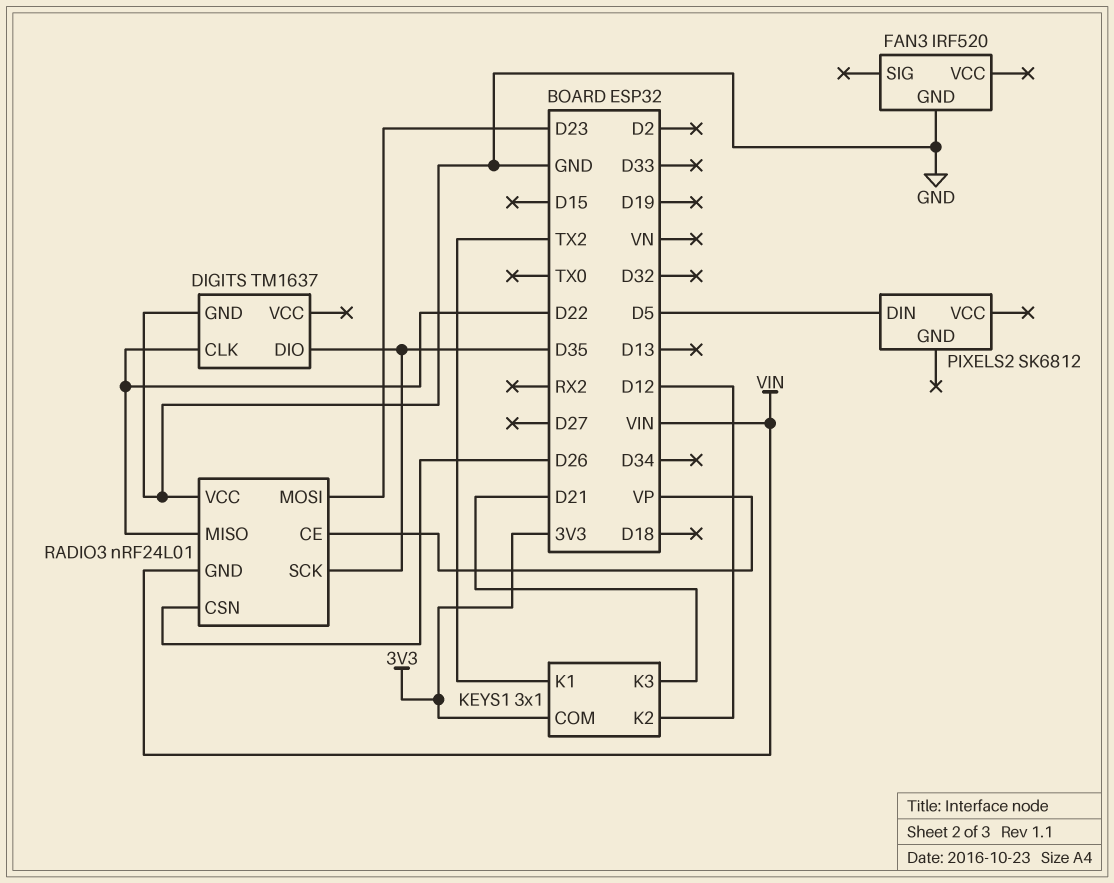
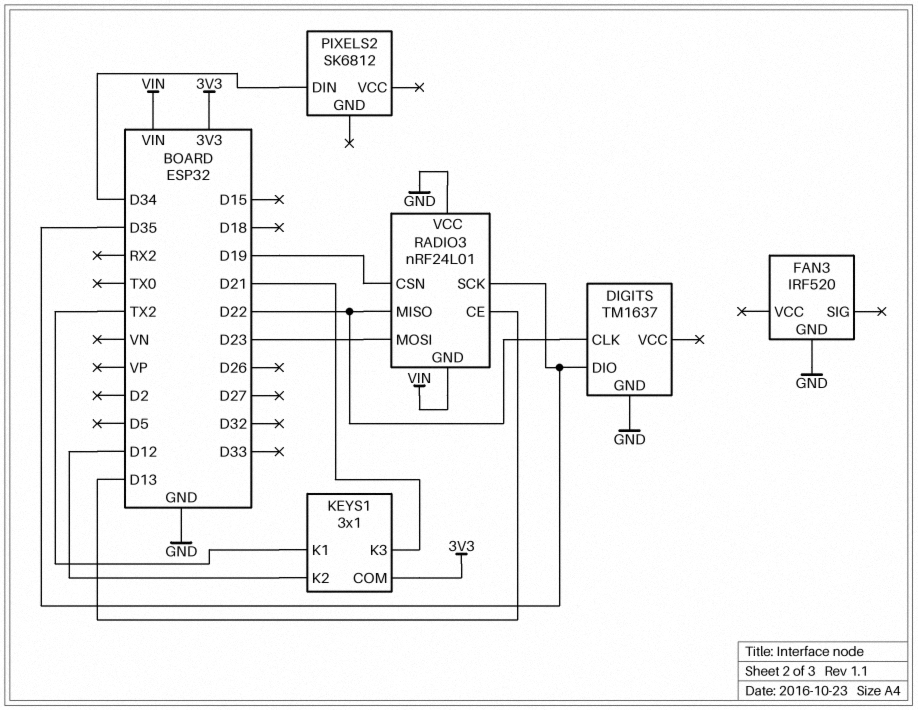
PIXELS2 pin DIN: D5 -> D34
RADIO3 pin CE: VP -> D13
RADIO3 pin CSN: D26 -> D19

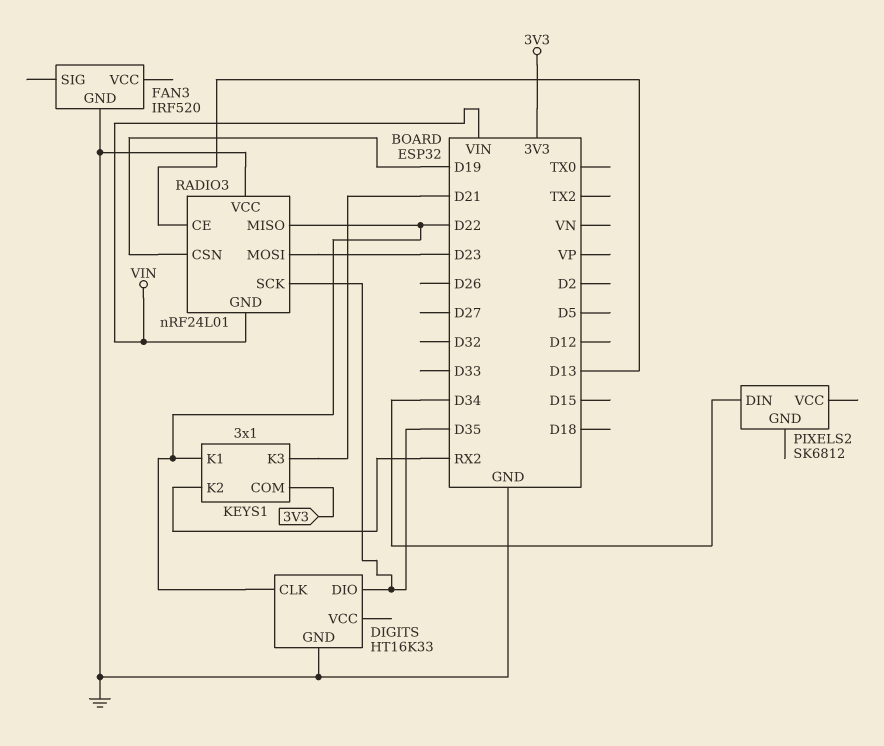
DIGITS: TM1637 -> HT16K33
KEYS1 pin K1: TX2 -> D22
KEYS1 pin K2: D12 -> RX2

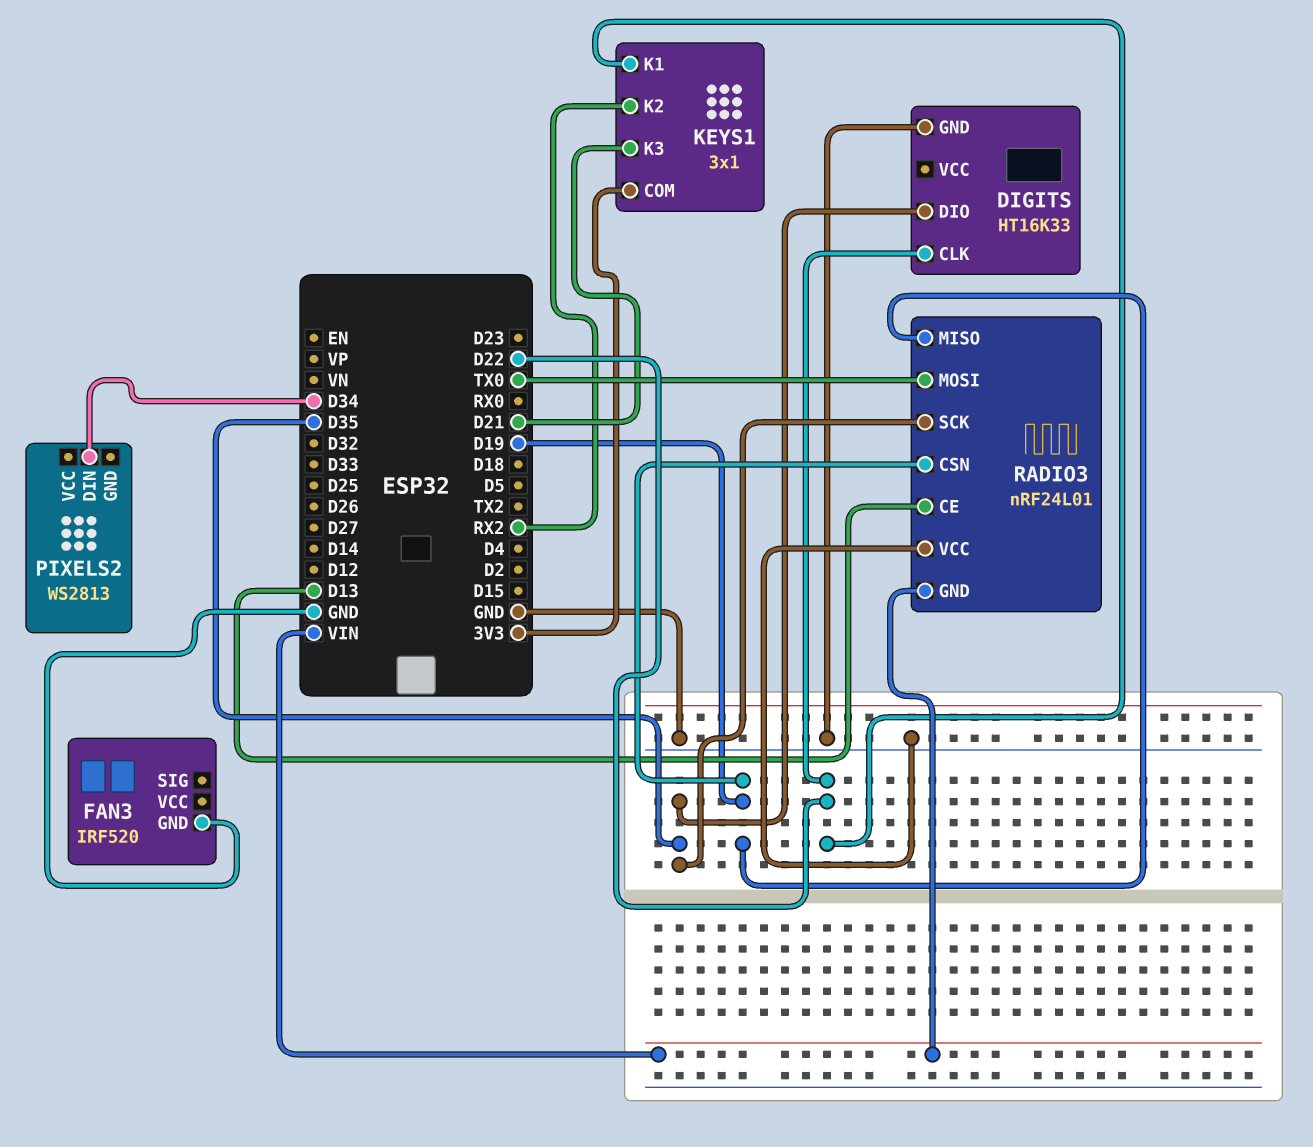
PIXELS2: SK6812 -> WS2813
RADIO3 pin MISO: D22 -> D19
RADIO3 pin MOSI: D23 -> TX0

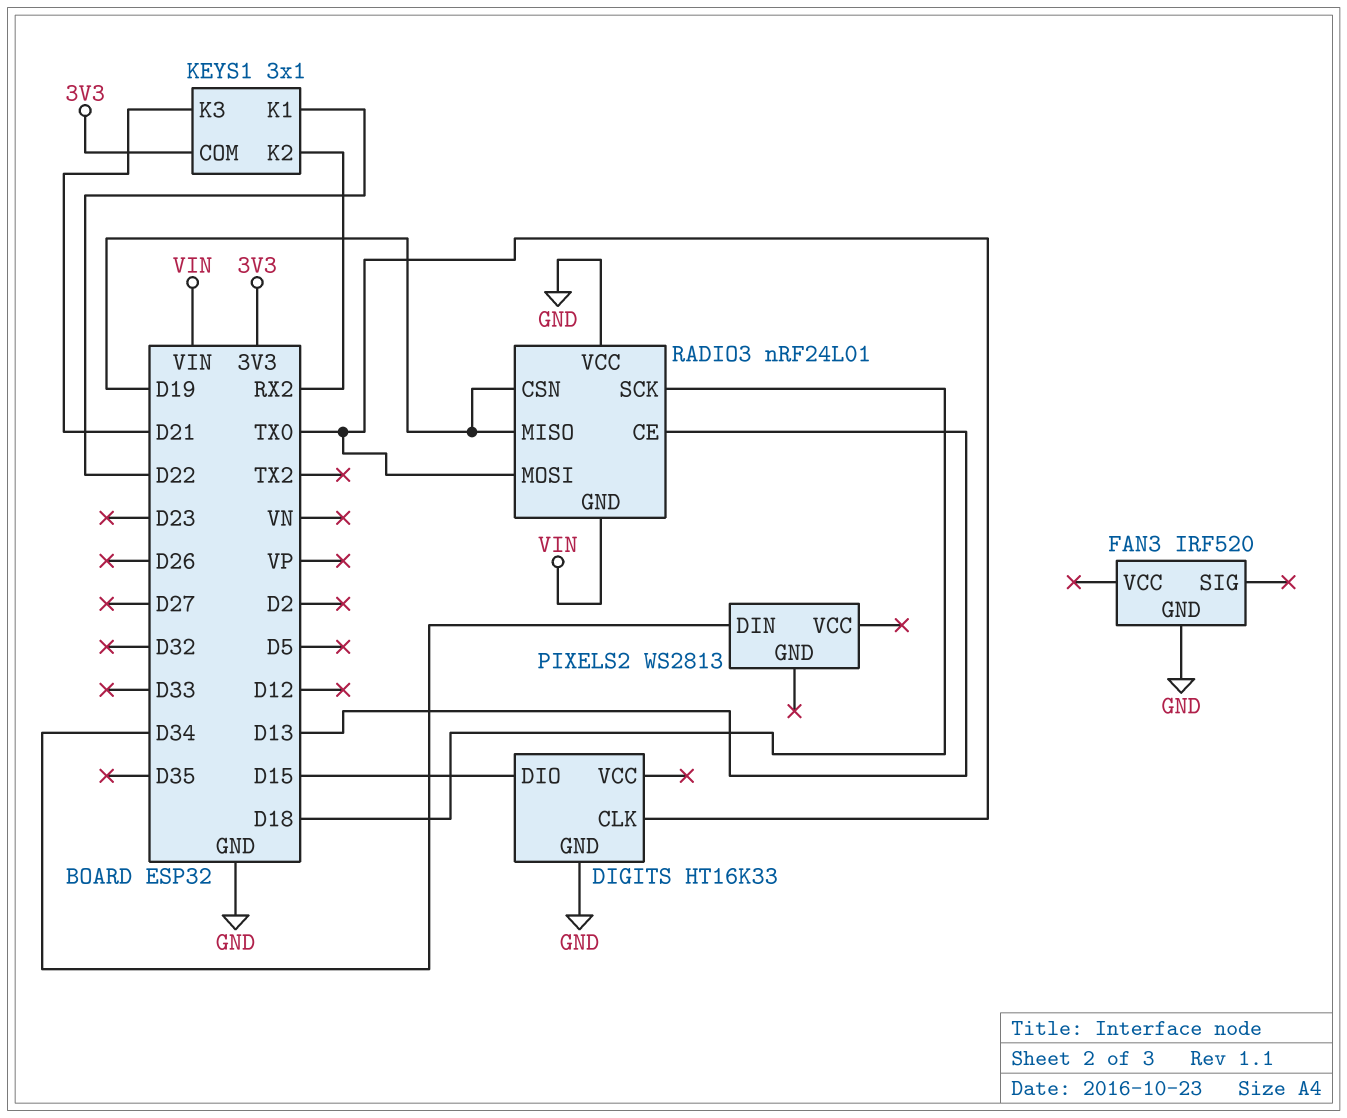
DIGITS pin CLK: D22 -> TX0
DIGITS pin DIO: D35 -> D15
RADIO3 pin SCK: D35 -> D18

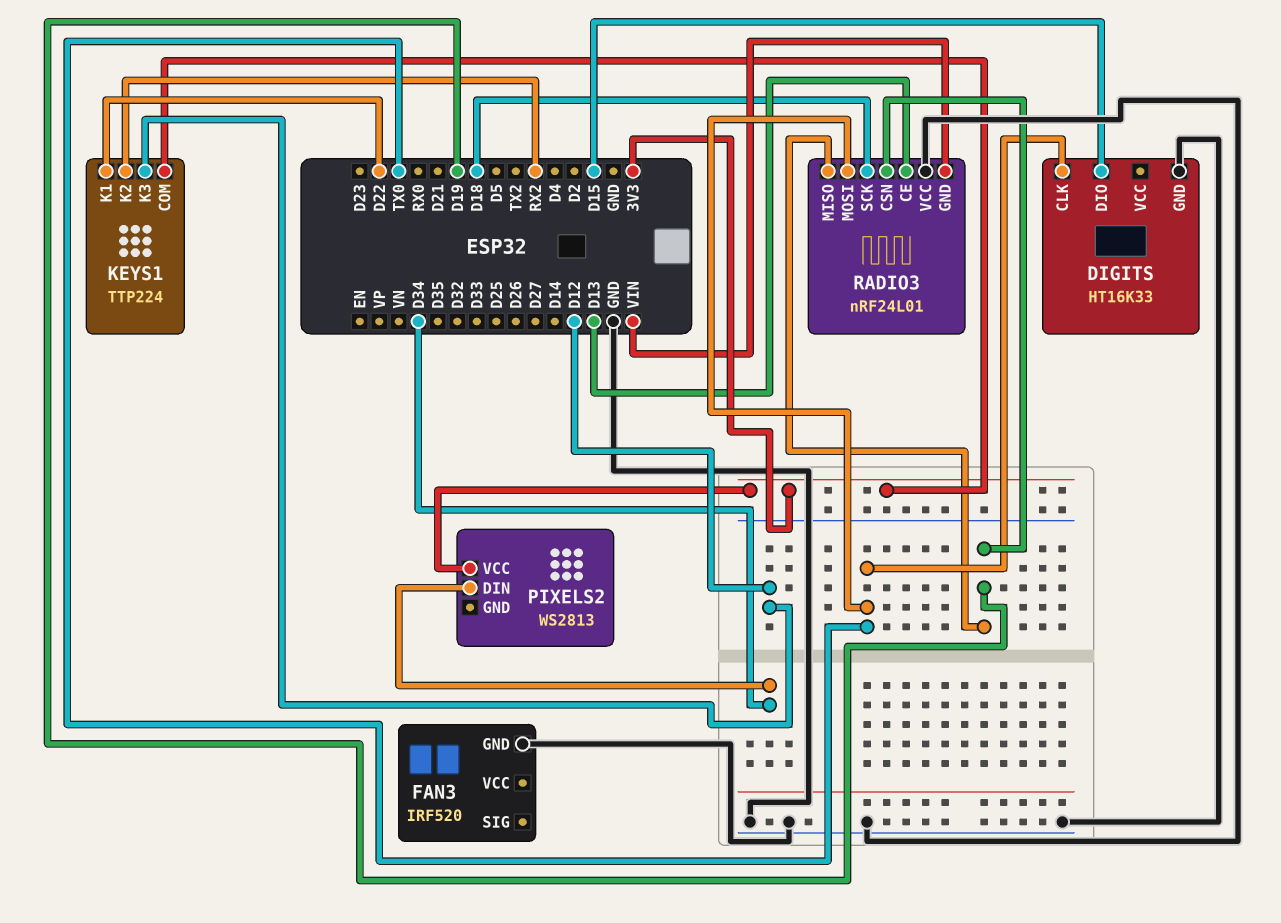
KEYS1: 3x1 -> TTP224
KEYS1 pin K3: D21 -> D12
PIXELS2 pin VCC: none -> 3V3

